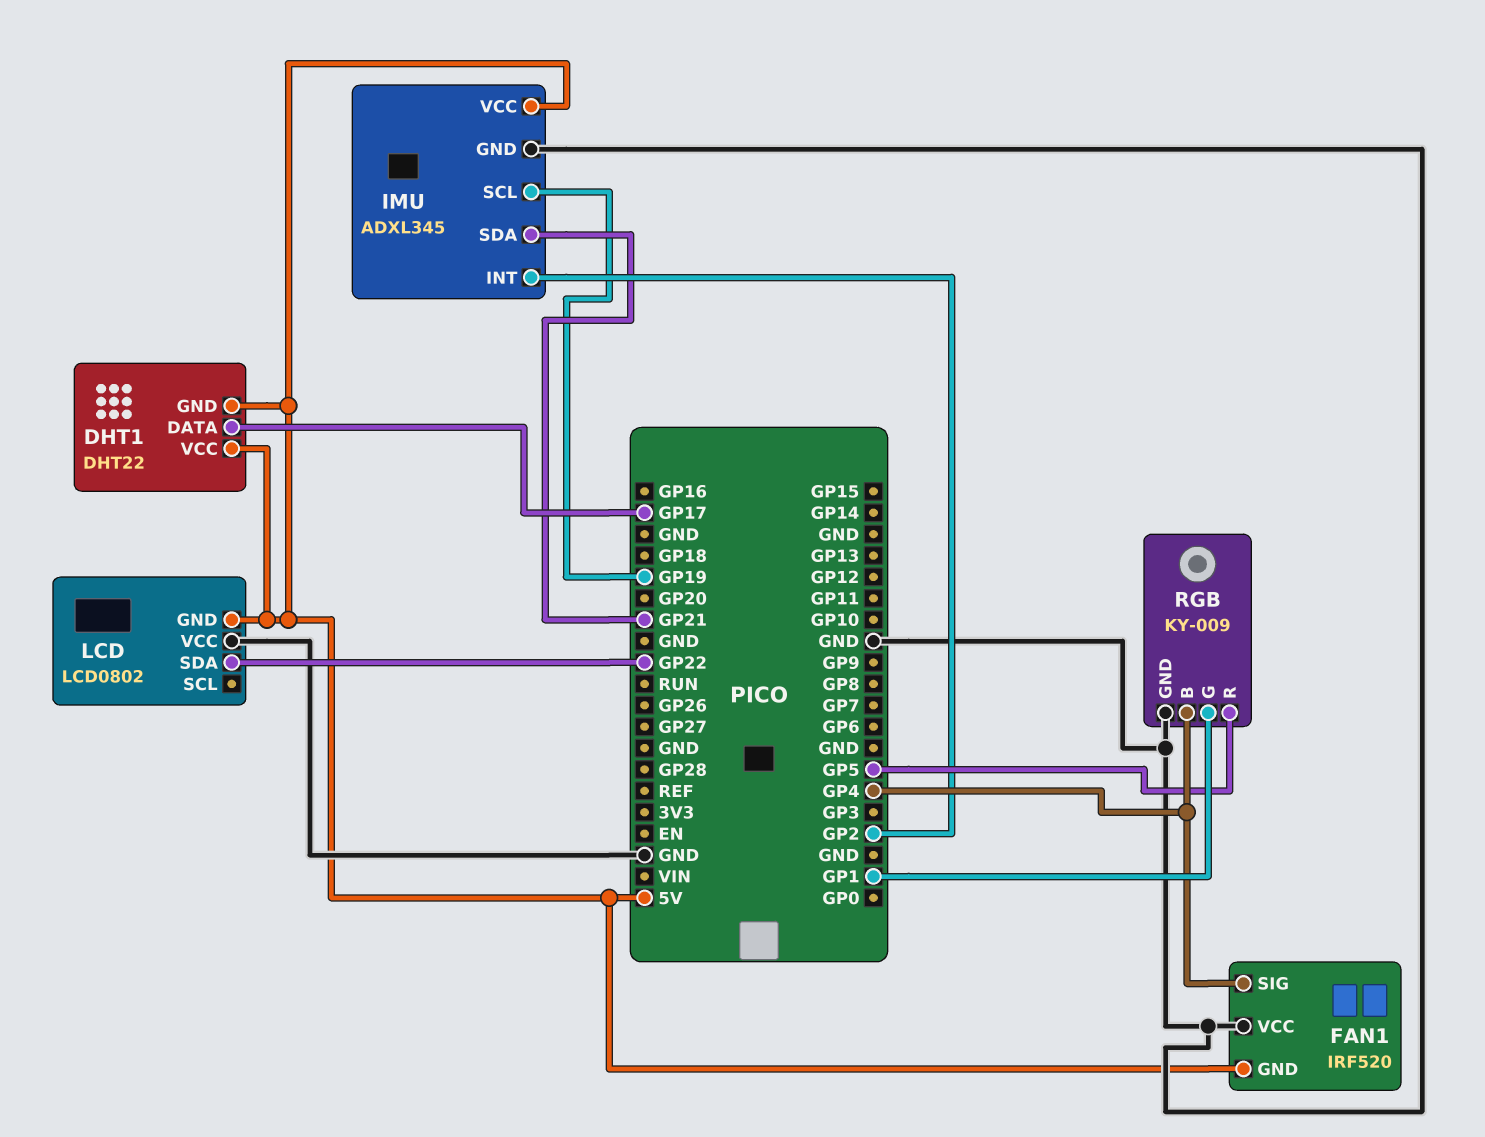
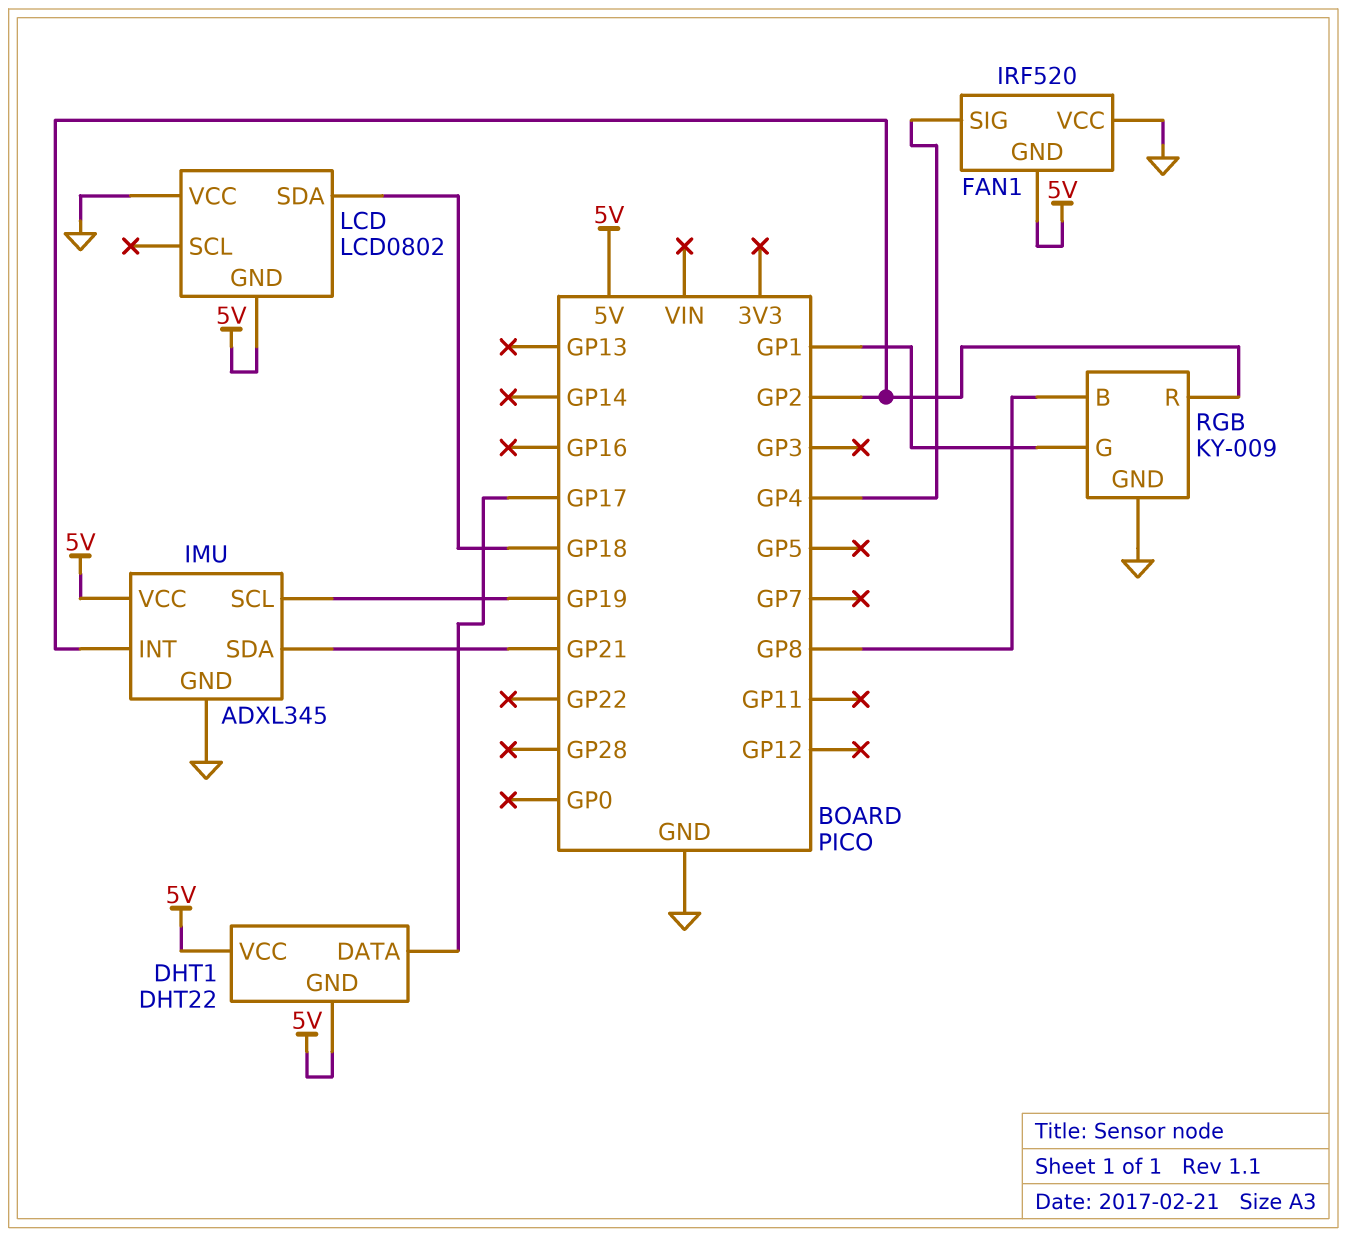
LCD pin SDA: GP22 -> GP18
RGB pin B: GP4 -> GP8
RGB pin R: GP5 -> GP2

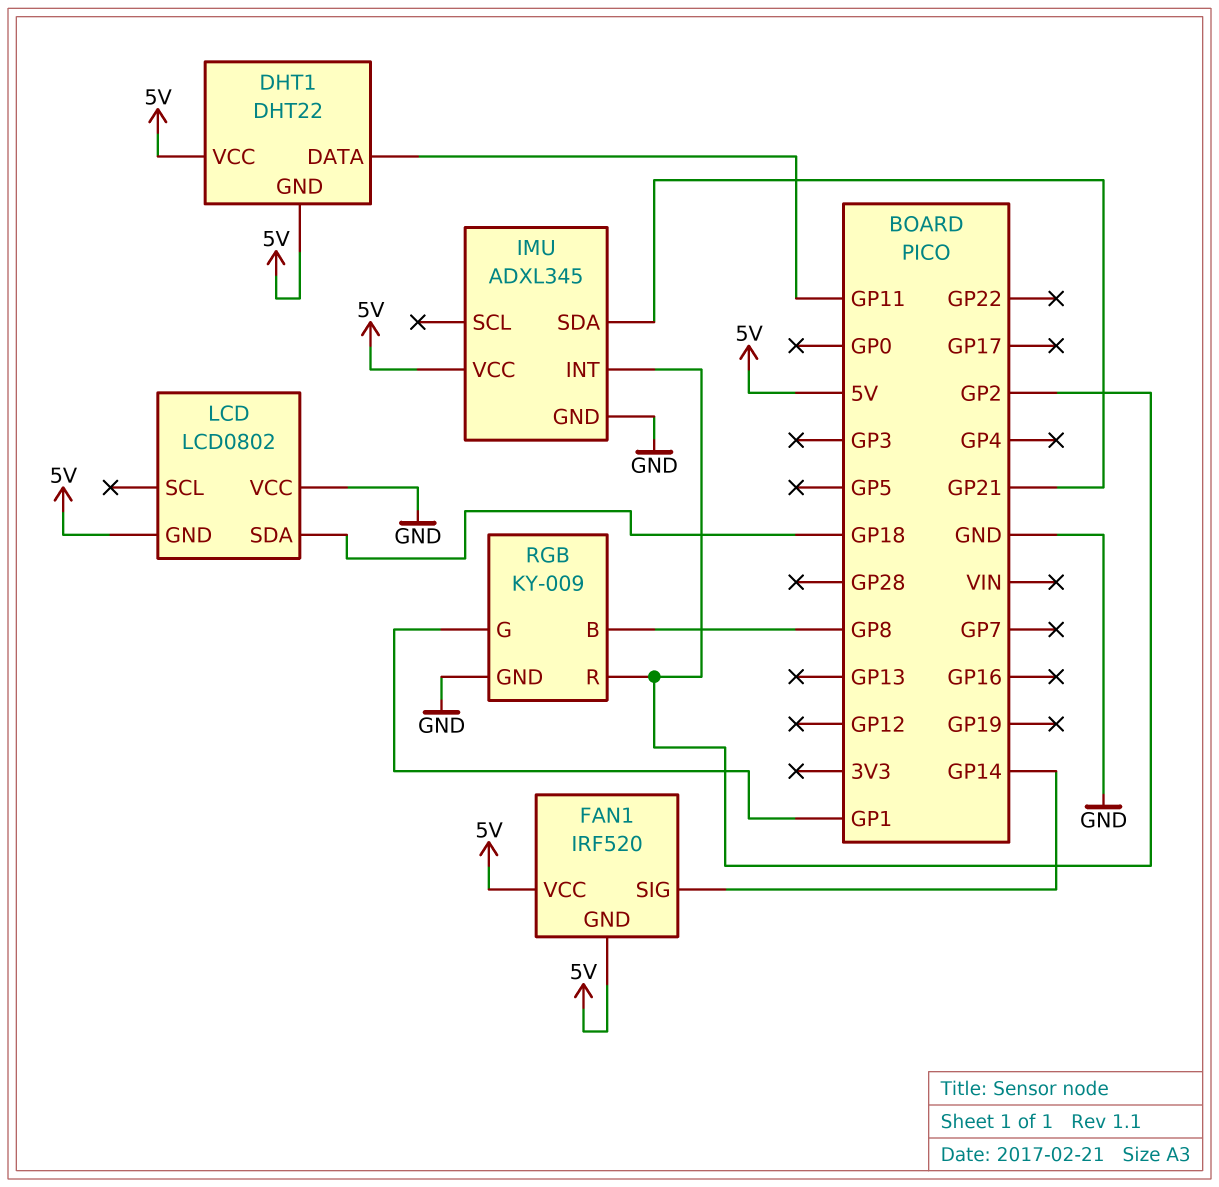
DHT1 pin DATA: GP17 -> GP11
FAN1 pin SIG: GP4 -> GP14
FAN1 pin VCC: GND -> 5V
IMU pin SCL: GP19 -> none

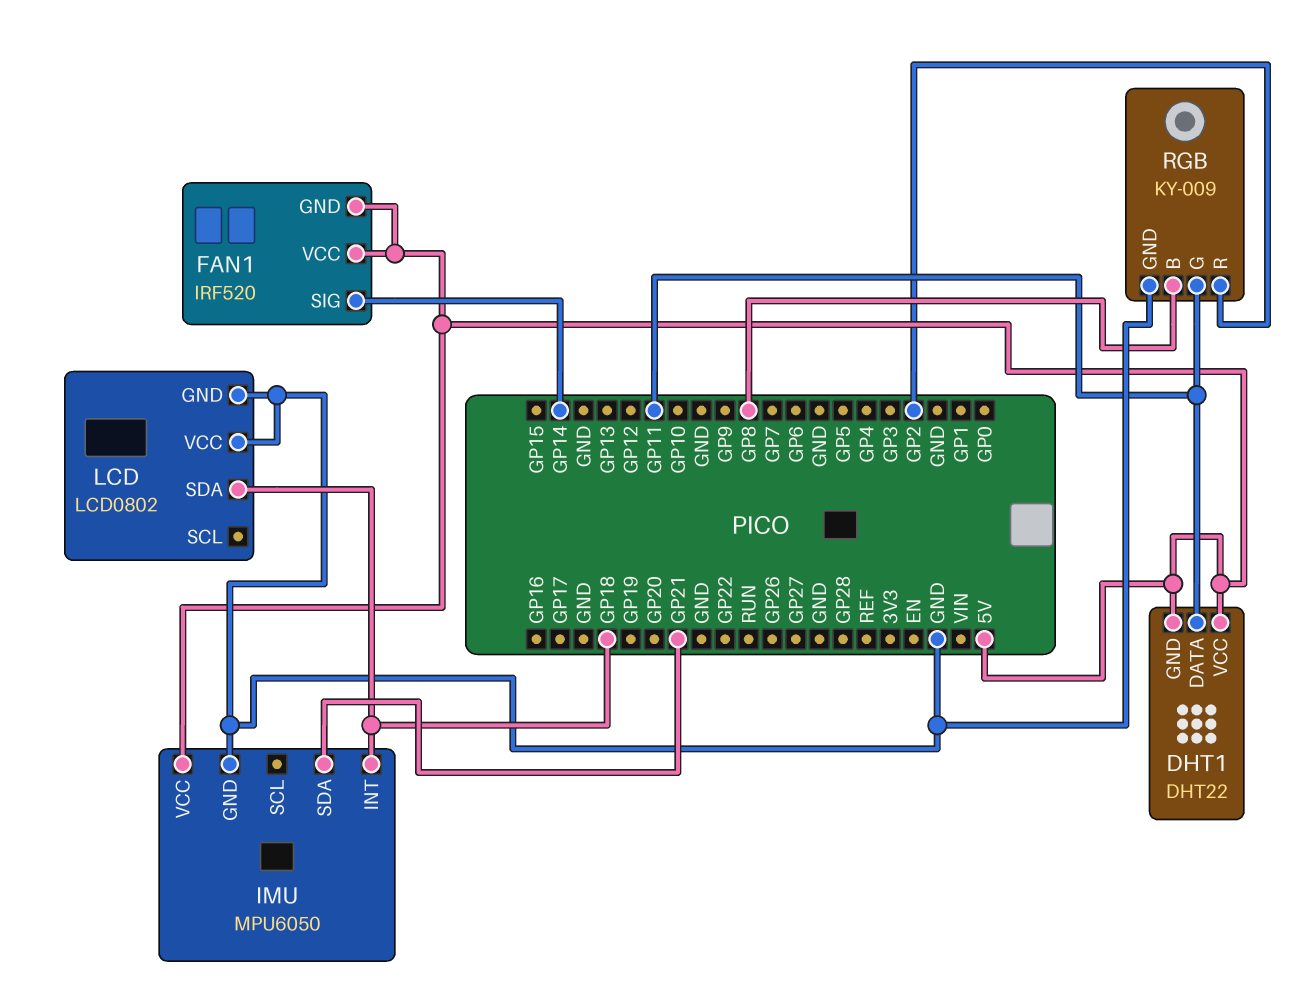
IMU: ADXL345 -> MPU6050
IMU pin INT: GP2 -> GP18
LCD pin GND: 5V -> GND
RGB pin G: GP1 -> GP11

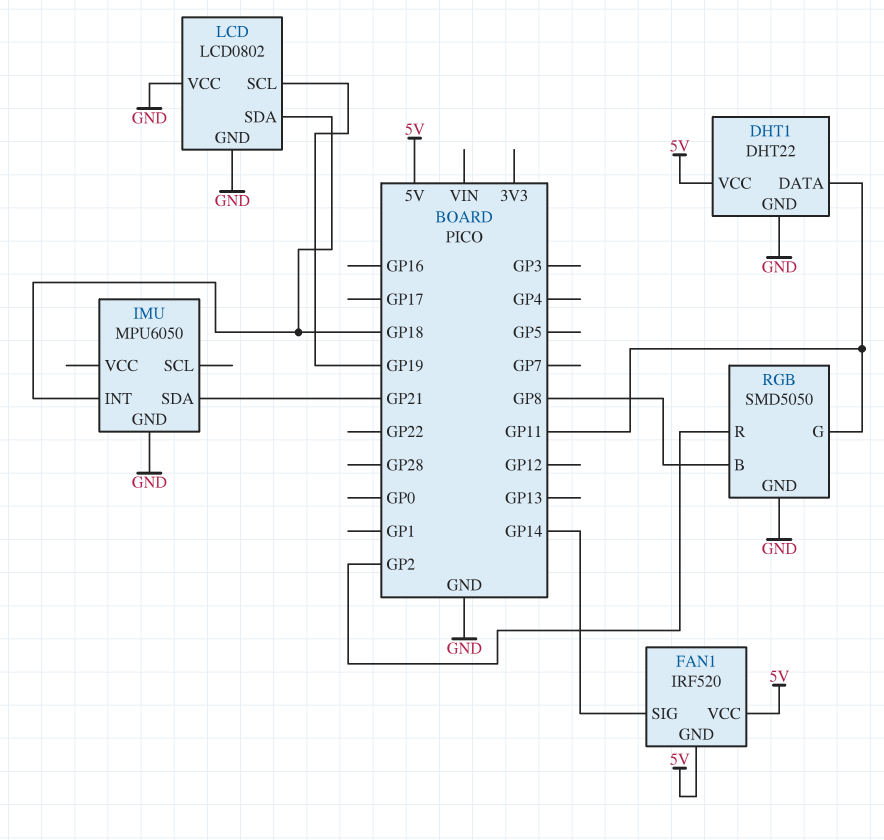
DHT1 pin GND: 5V -> GND
IMU pin VCC: 5V -> none
LCD pin SCL: none -> GP19
RGB: KY-009 -> SMD5050

